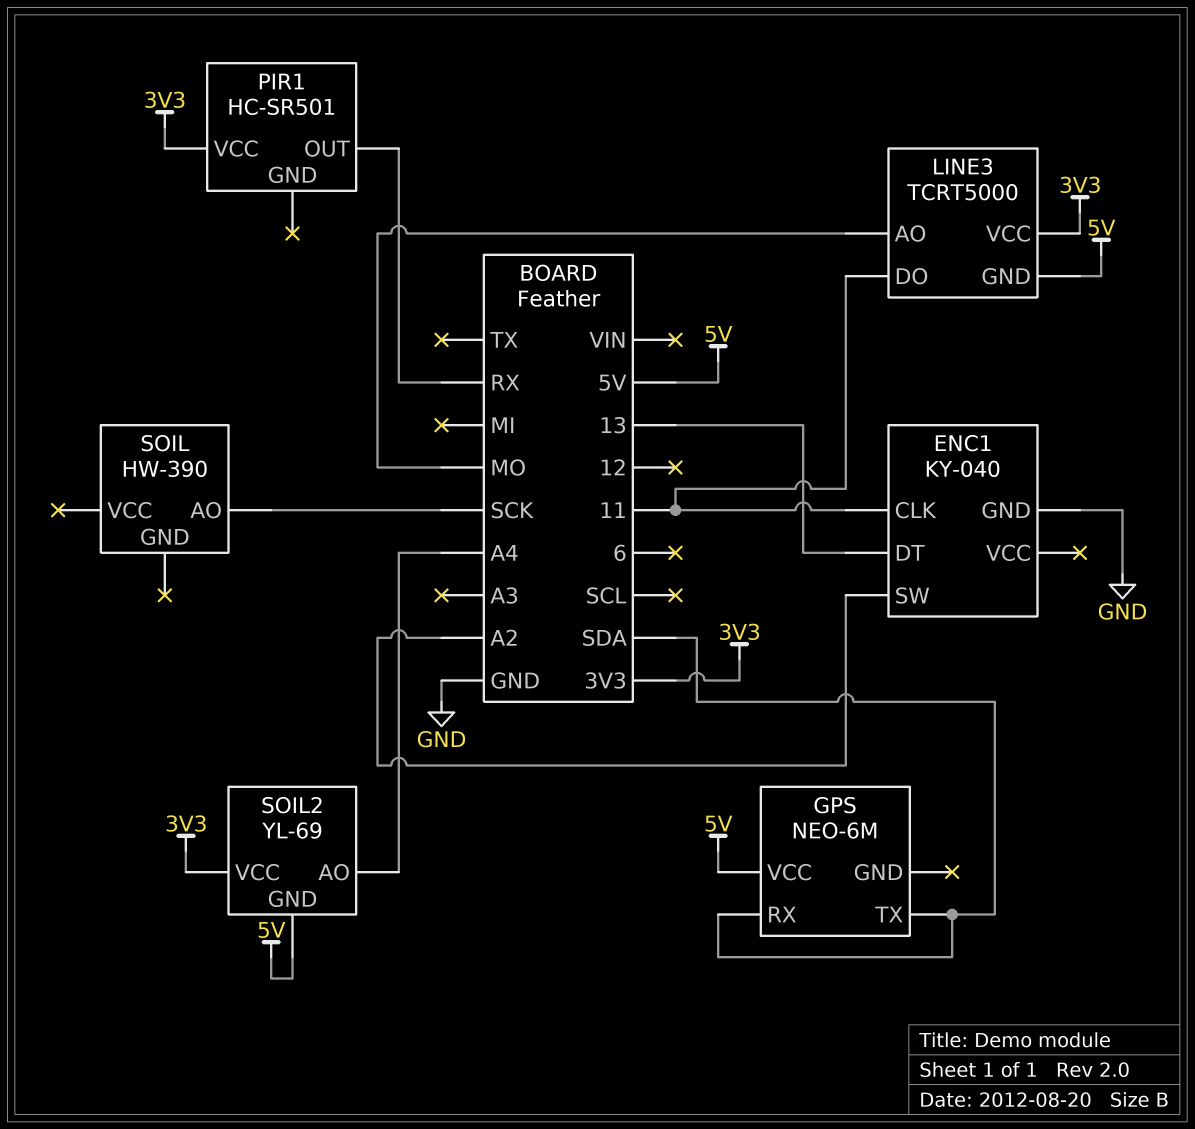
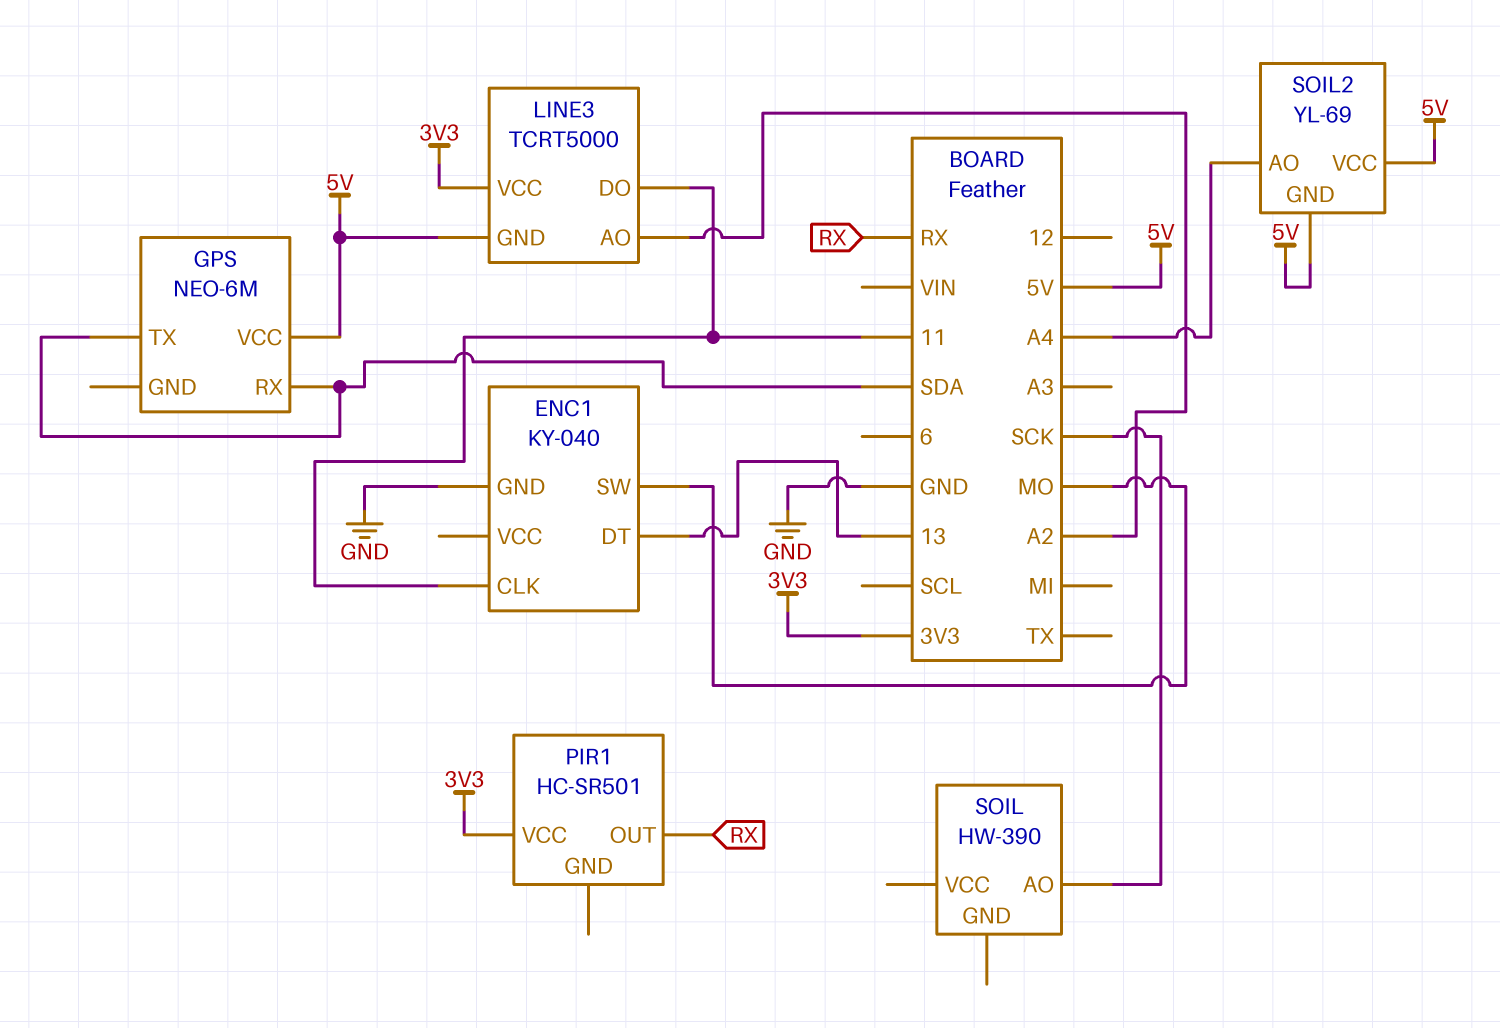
ENC1 pin SW: A2 -> MO
LINE3 pin AO: MO -> A2
SOIL2 pin VCC: 3V3 -> 5V

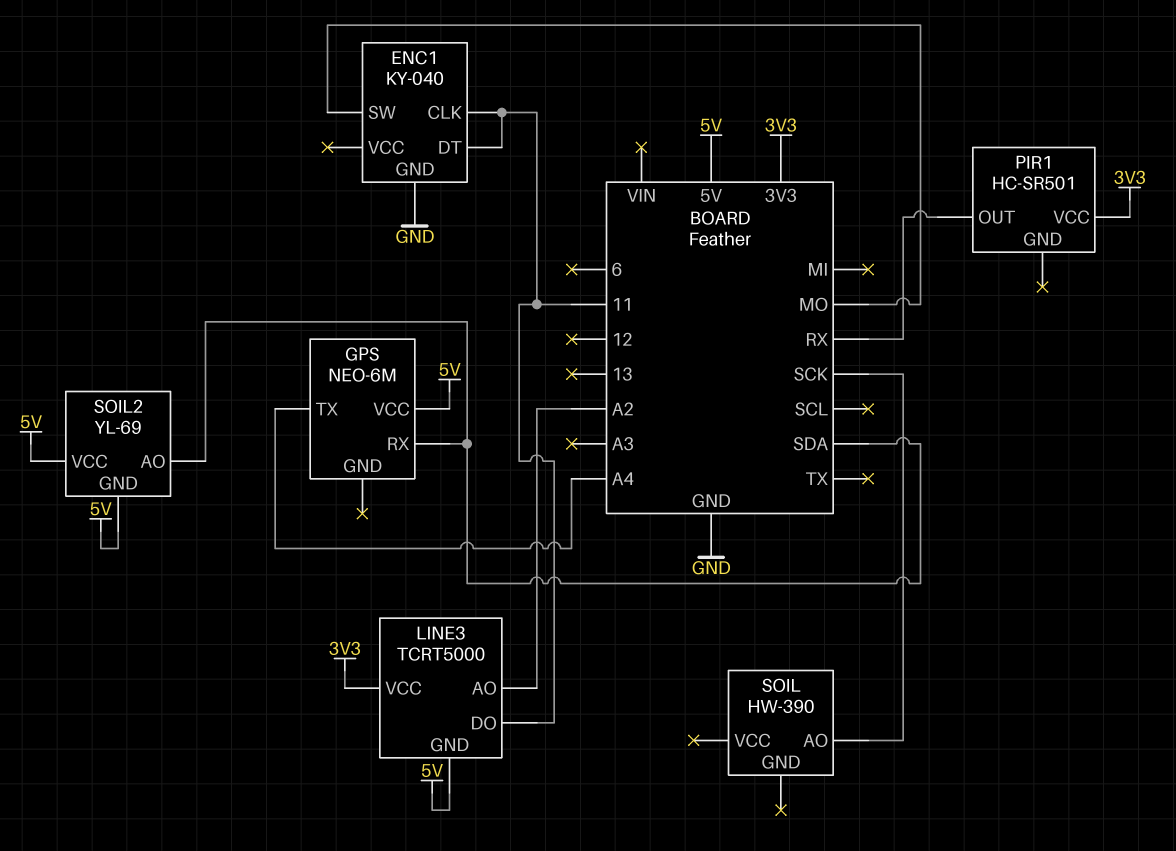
ENC1 pin DT: 13 -> 11
GPS pin TX: SDA -> A4
SOIL2 pin AO: A4 -> SDA

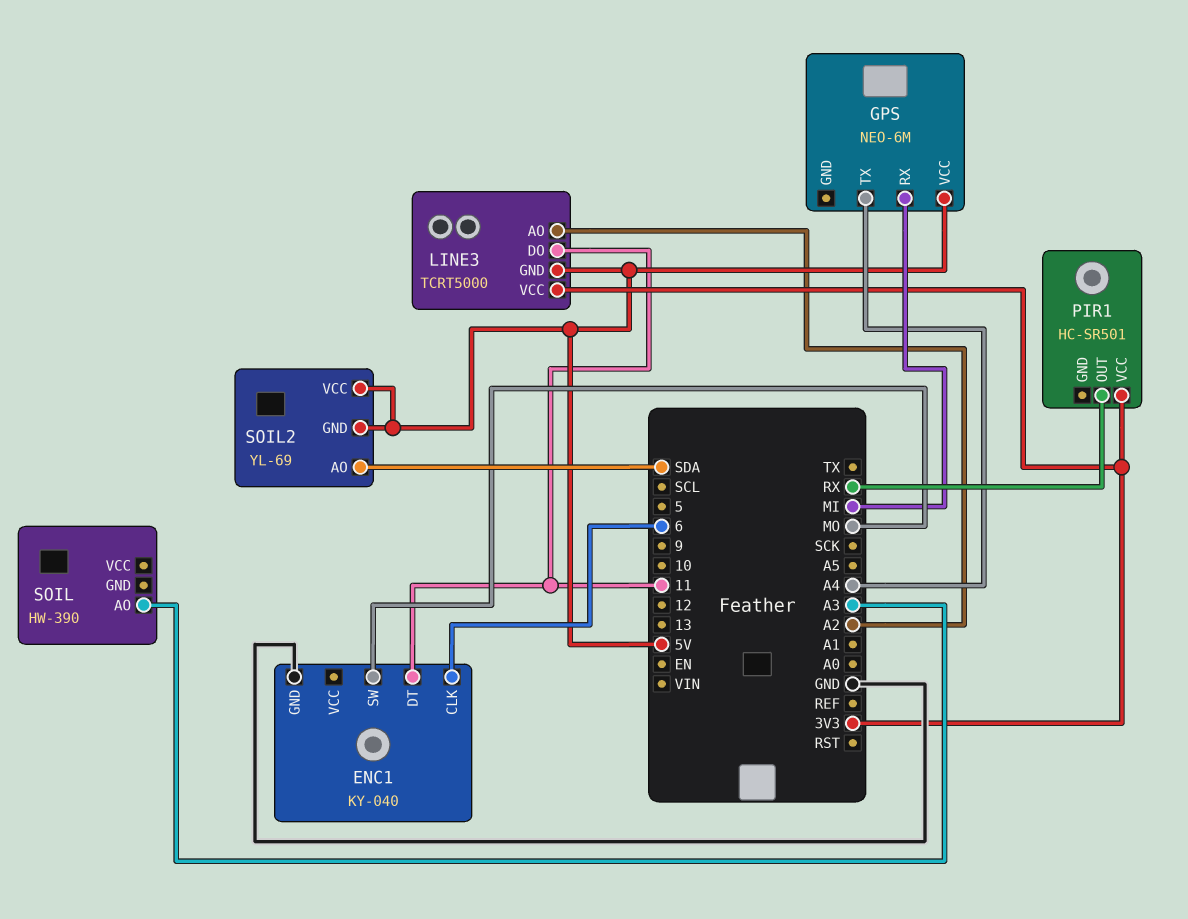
ENC1 pin CLK: 11 -> 6
GPS pin RX: SDA -> MI
SOIL pin AO: SCK -> A3

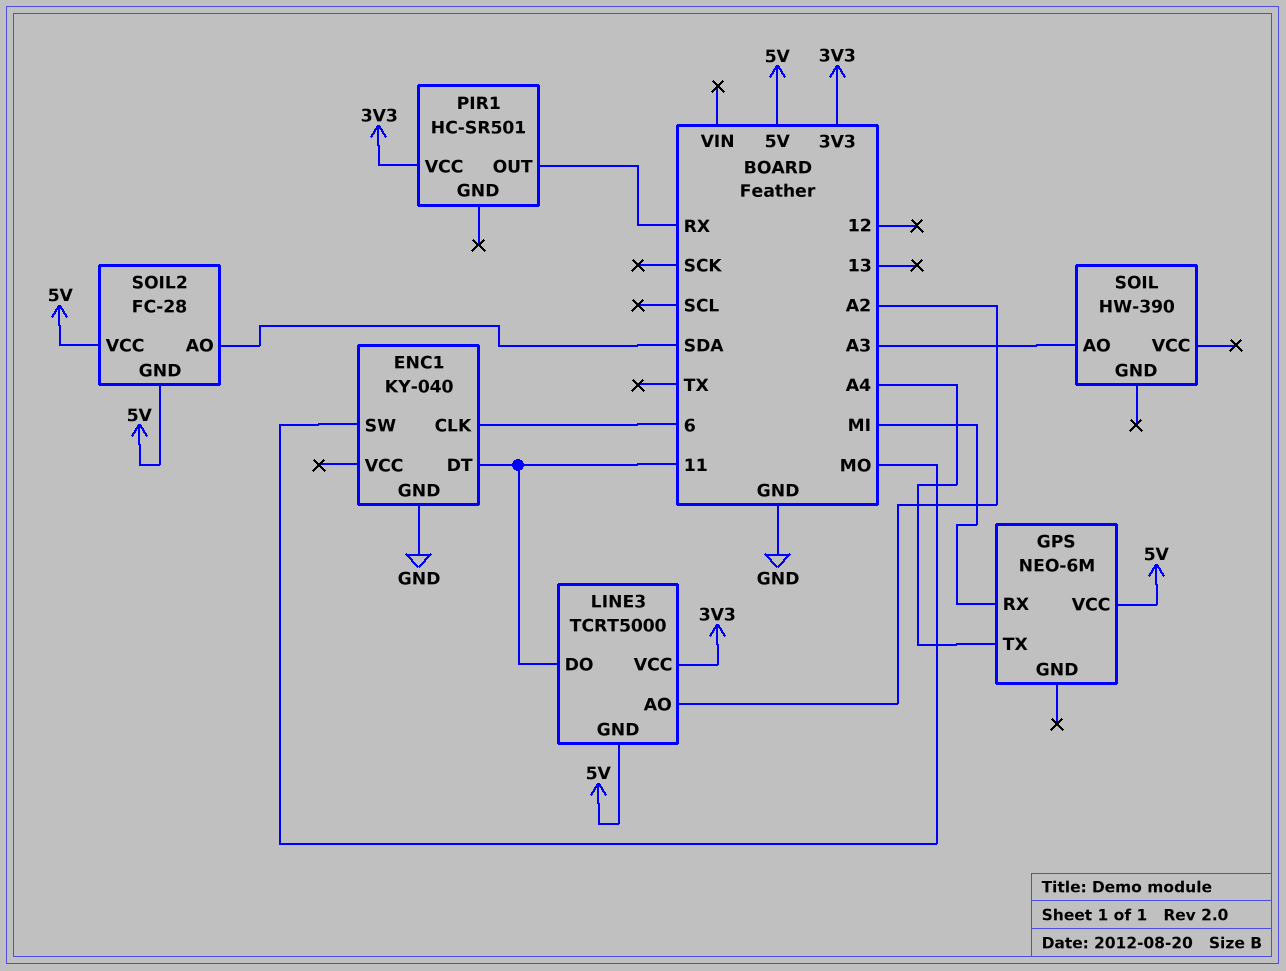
SOIL2: YL-69 -> FC-28

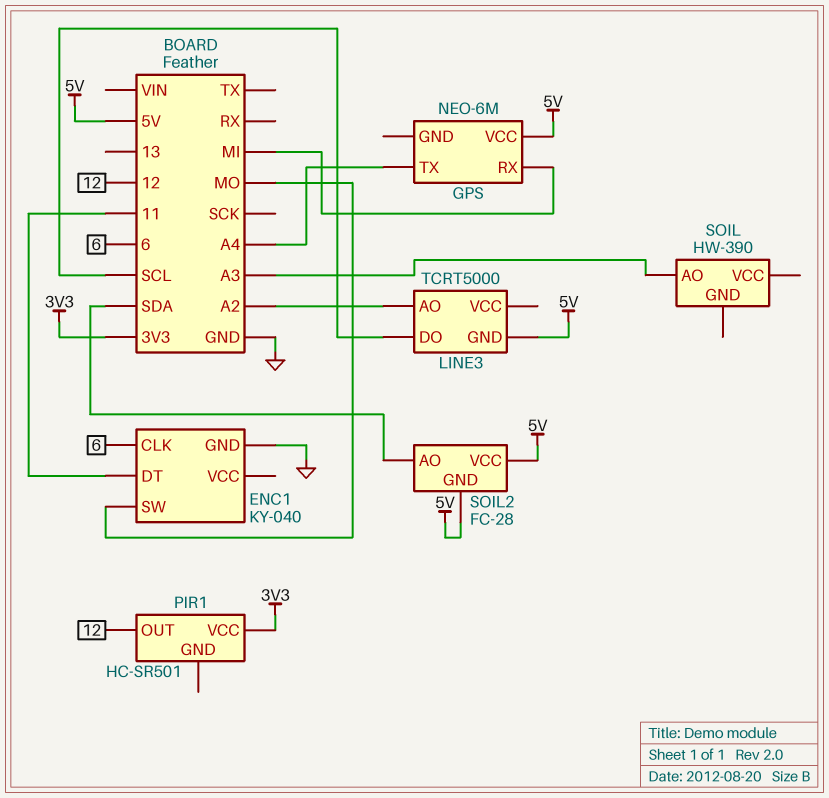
LINE3 pin DO: 11 -> SCL
LINE3 pin VCC: 3V3 -> none
PIR1 pin OUT: RX -> 12

